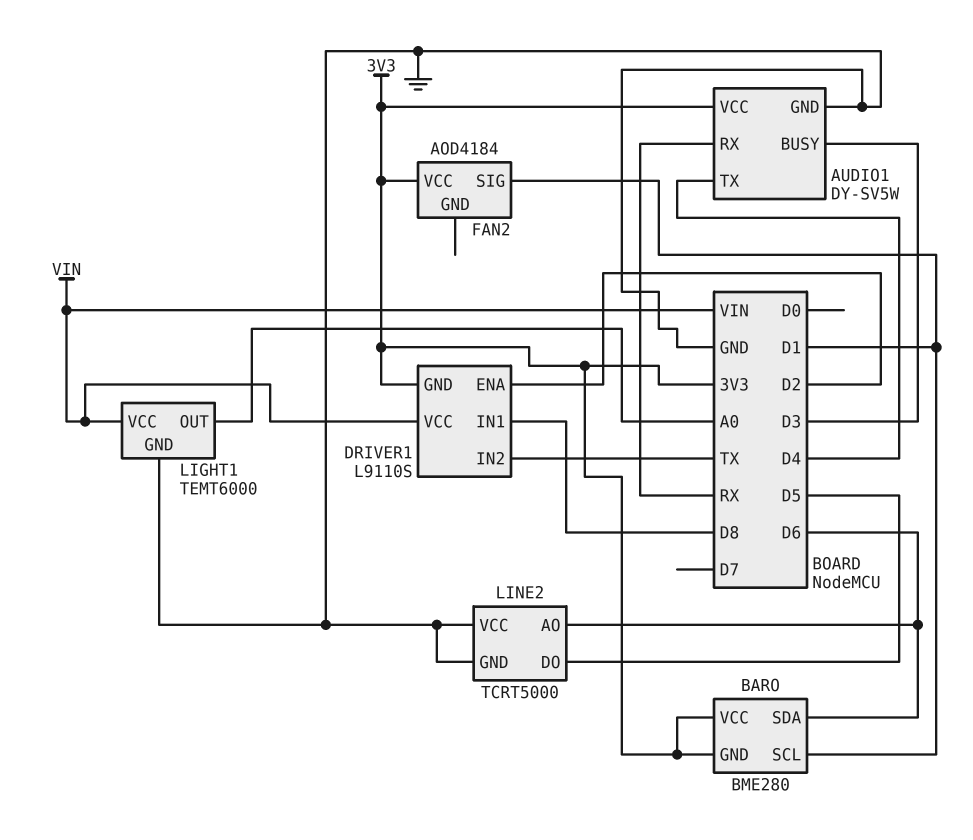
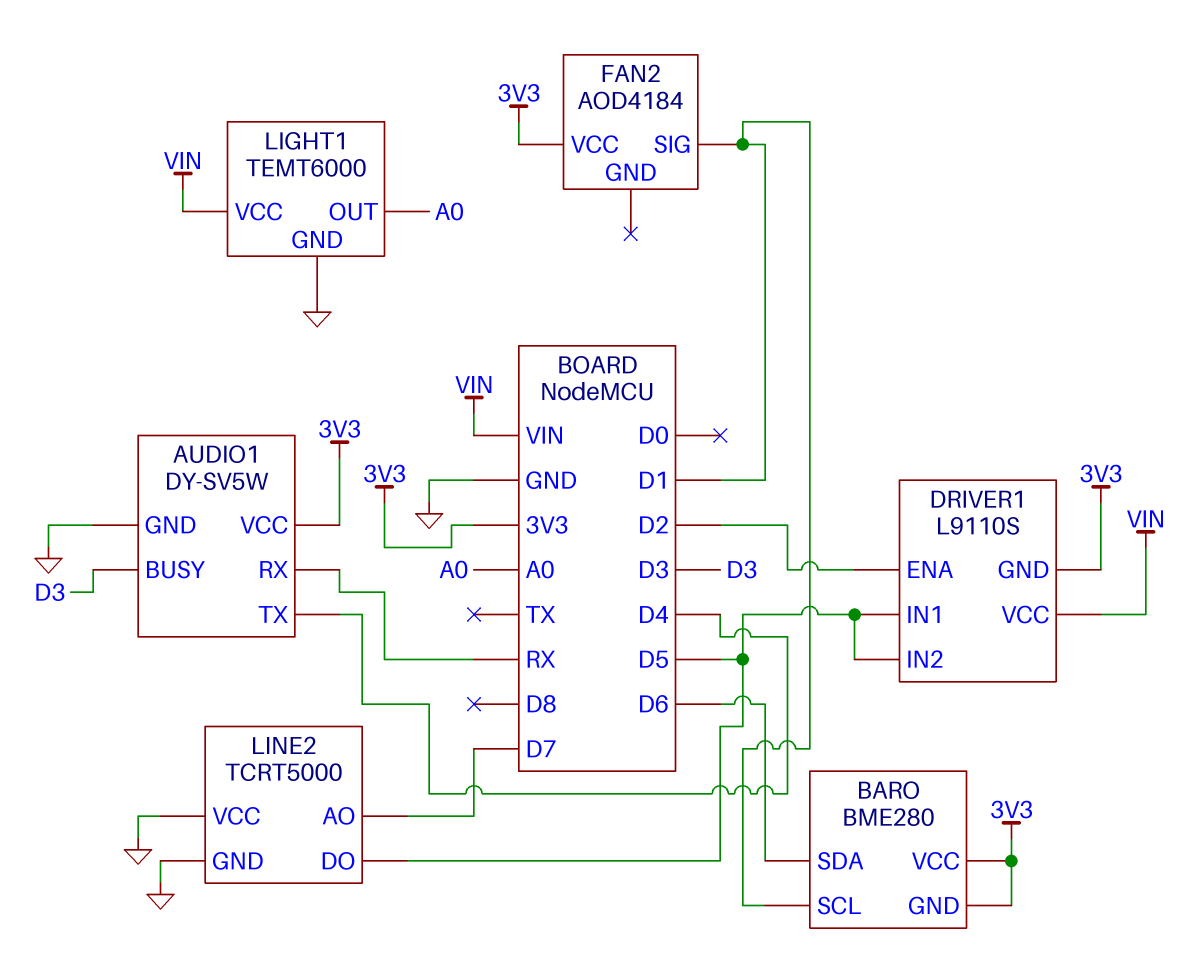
DRIVER1 pin IN1: D8 -> D5
DRIVER1 pin IN2: TX -> D5
LINE2 pin AO: D6 -> D7

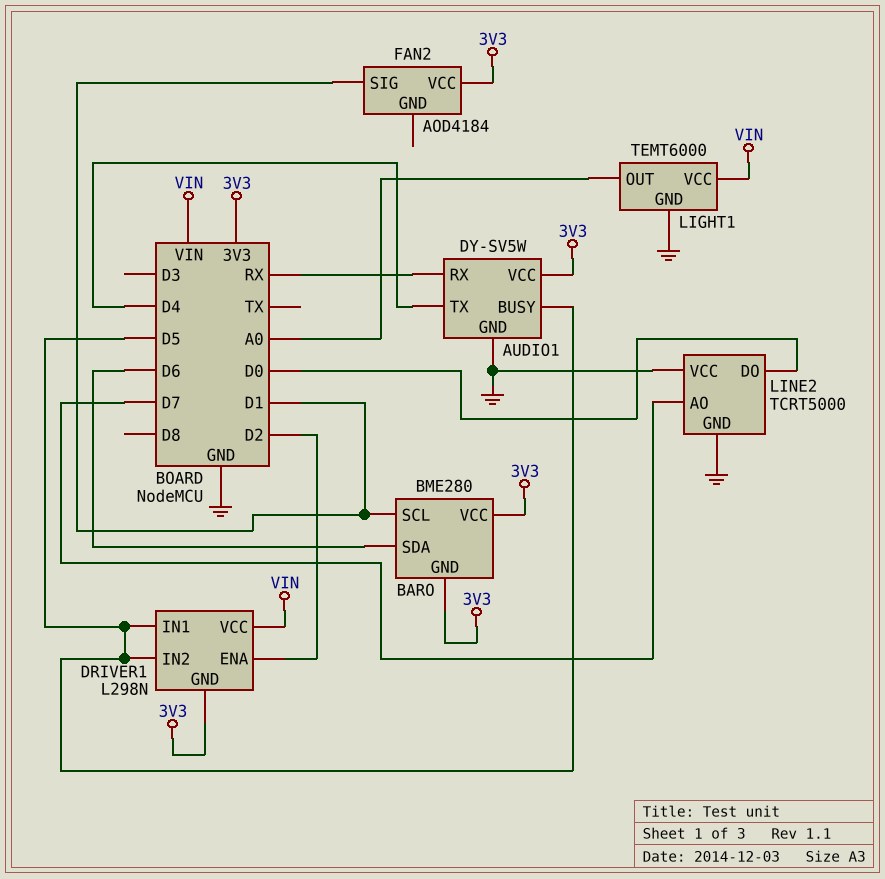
AUDIO1 pin BUSY: D3 -> D5
DRIVER1: L9110S -> L298N
LINE2 pin DO: D5 -> D0

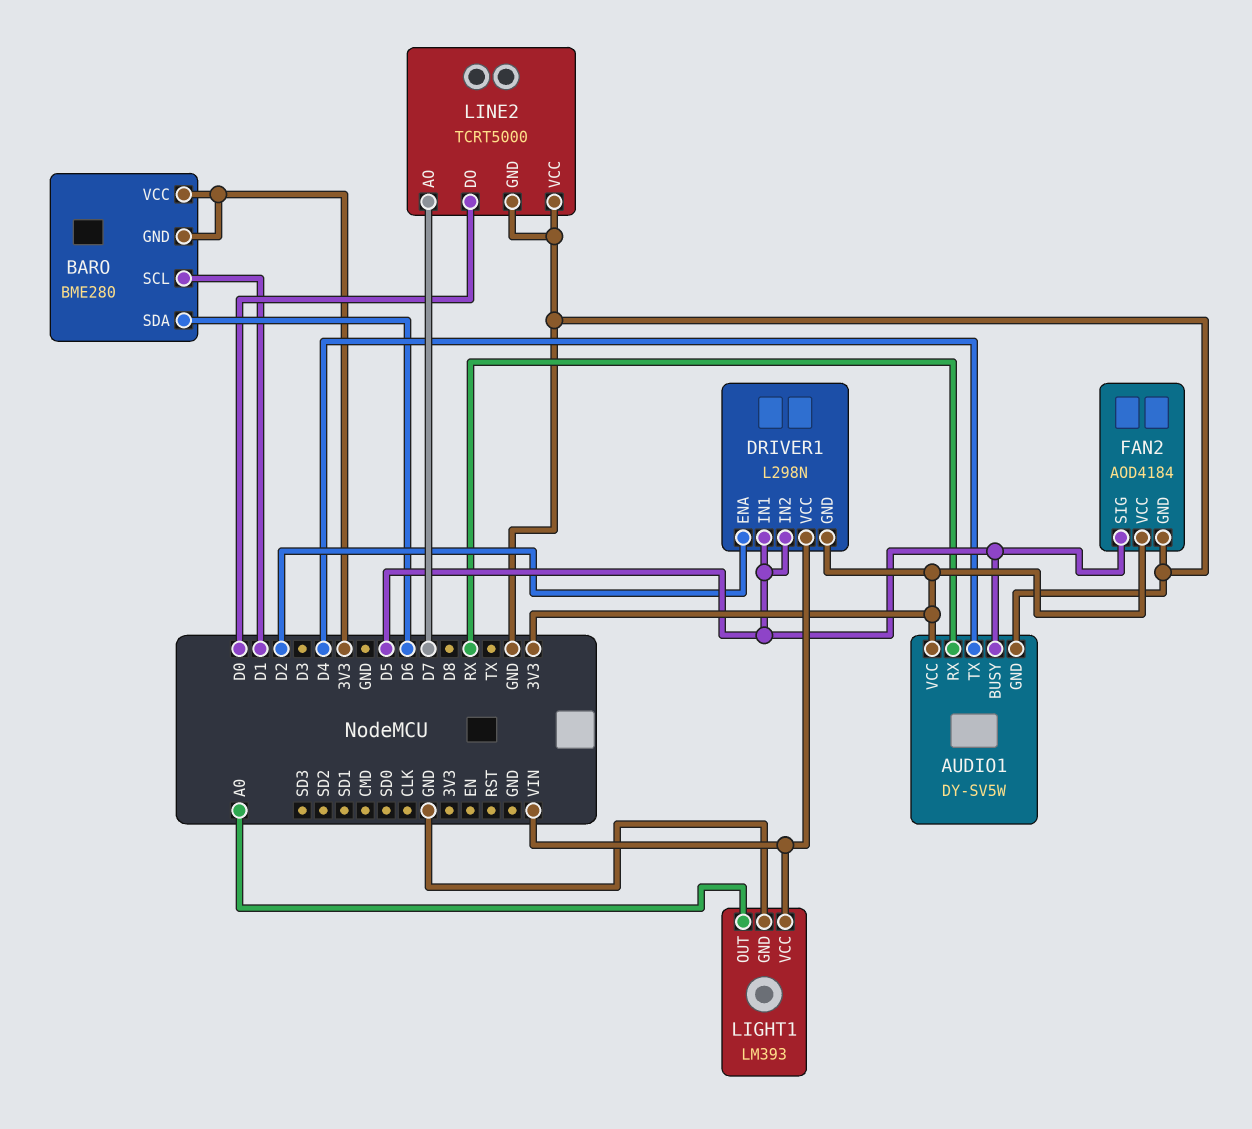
FAN2 pin GND: none -> GND
FAN2 pin SIG: D1 -> D5
LIGHT1: TEMT6000 -> LM393

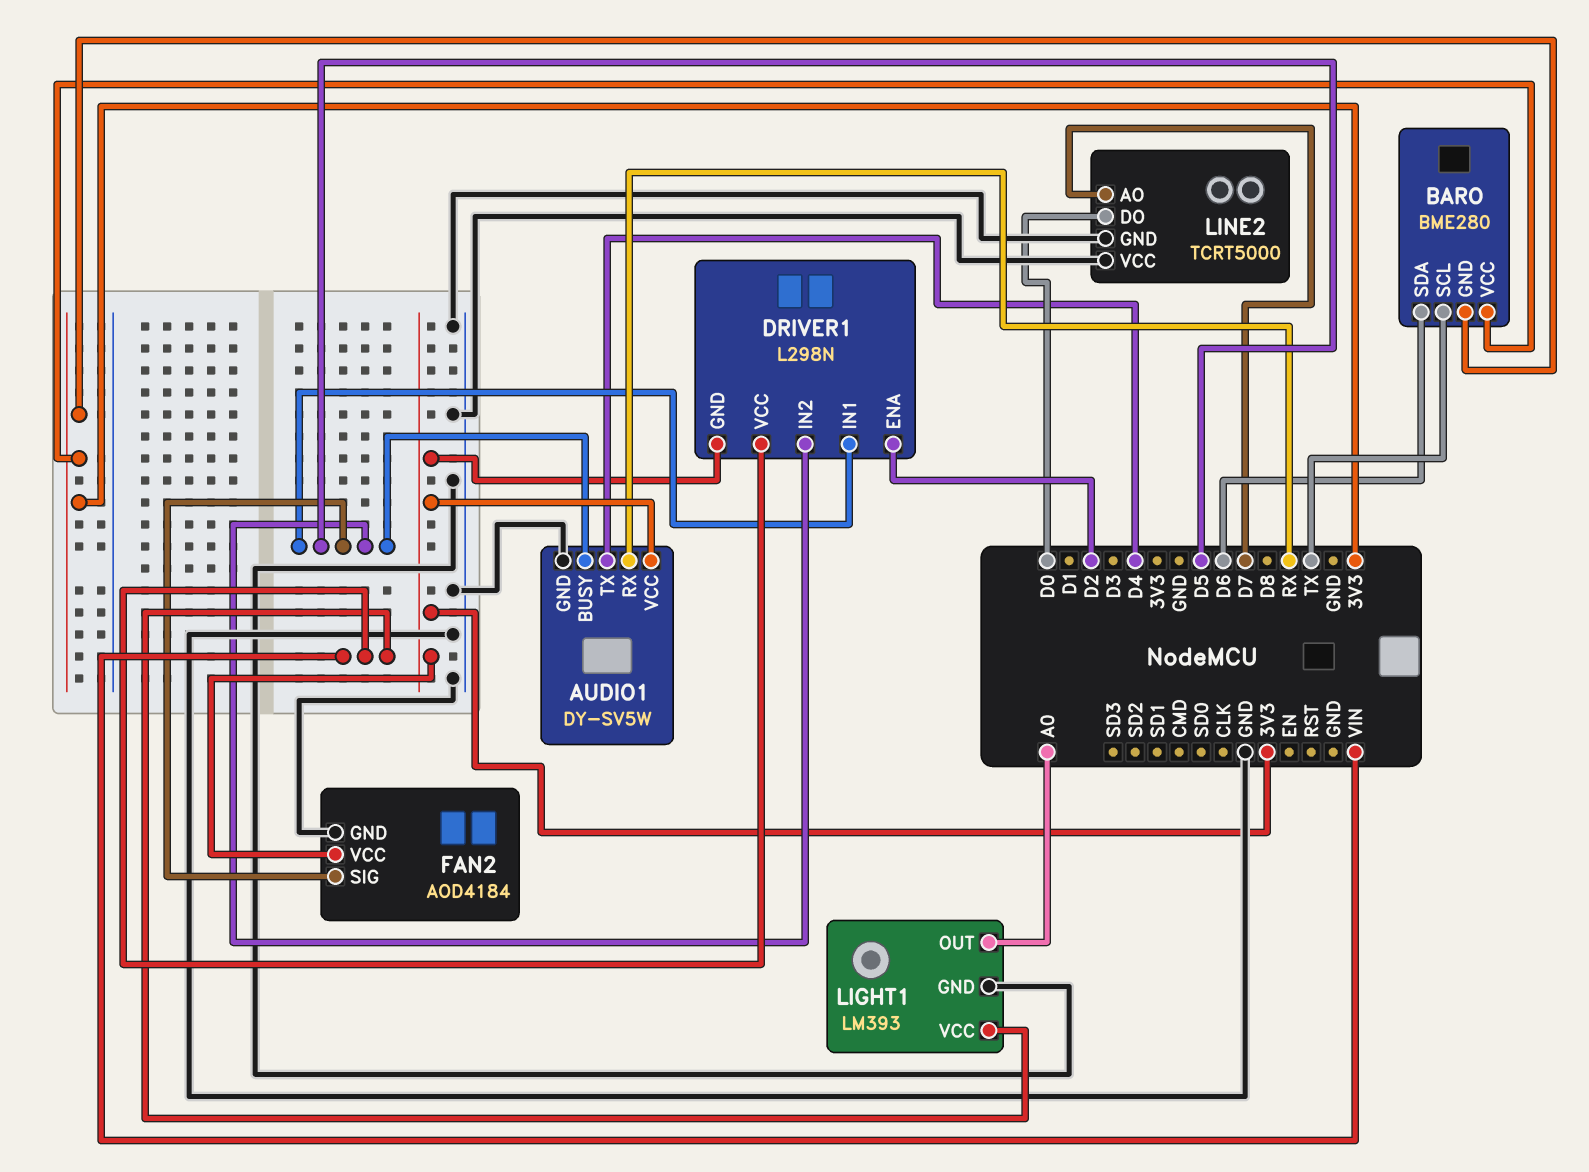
BARO pin SCL: D1 -> TX

